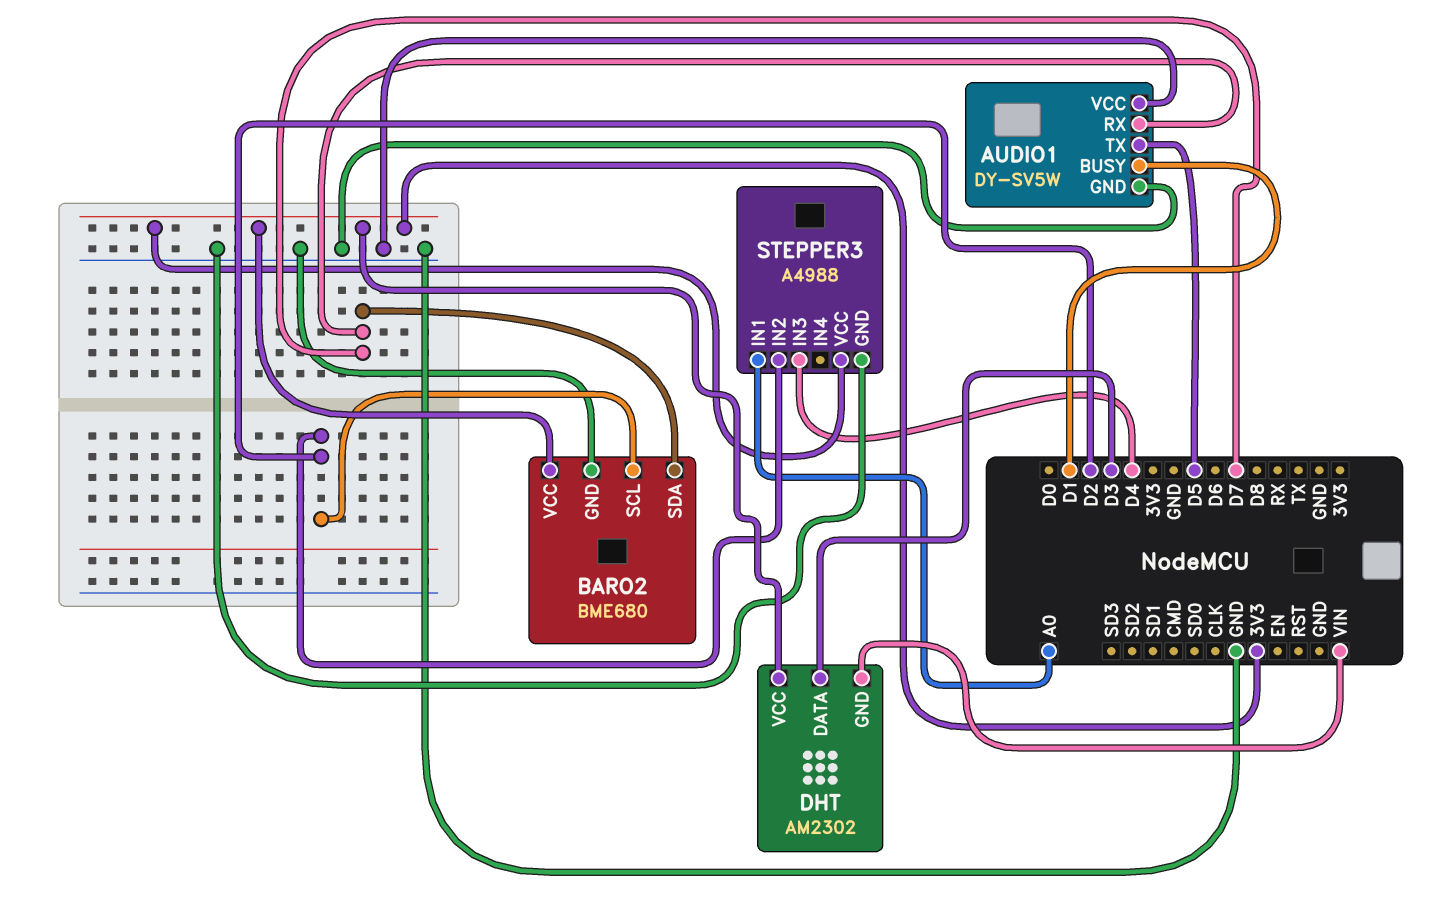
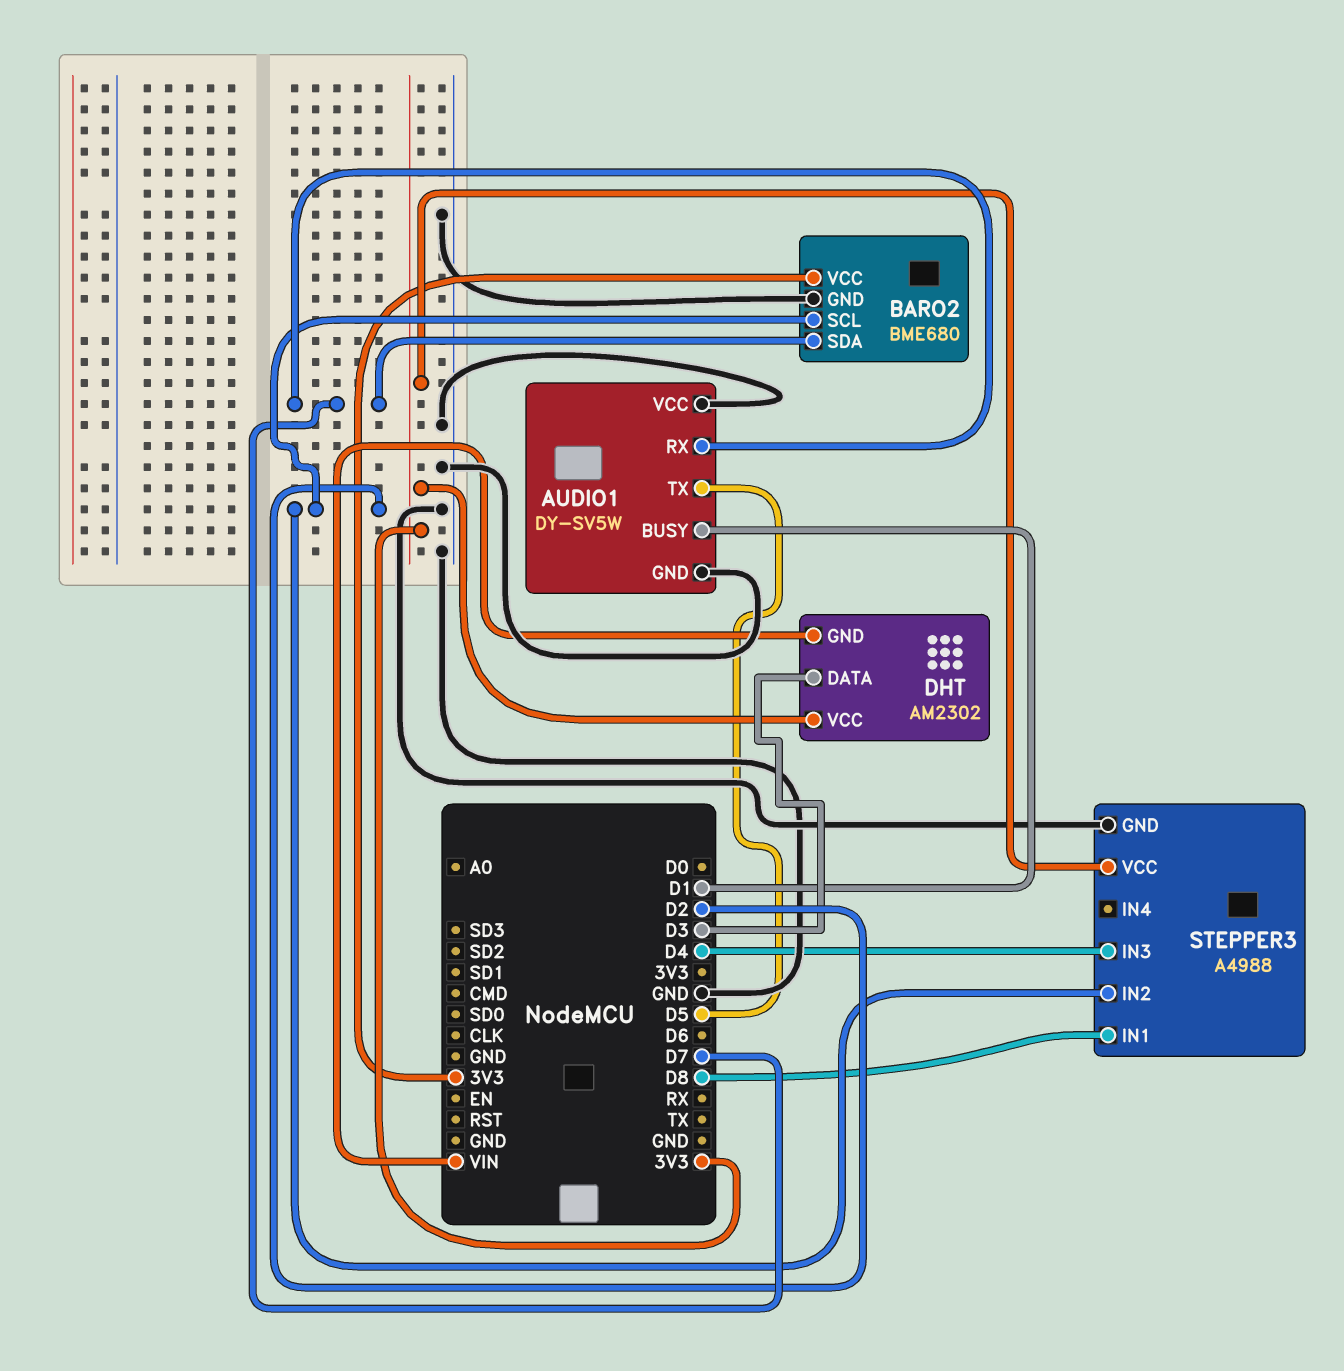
STEPPER3 pin IN1: A0 -> D8

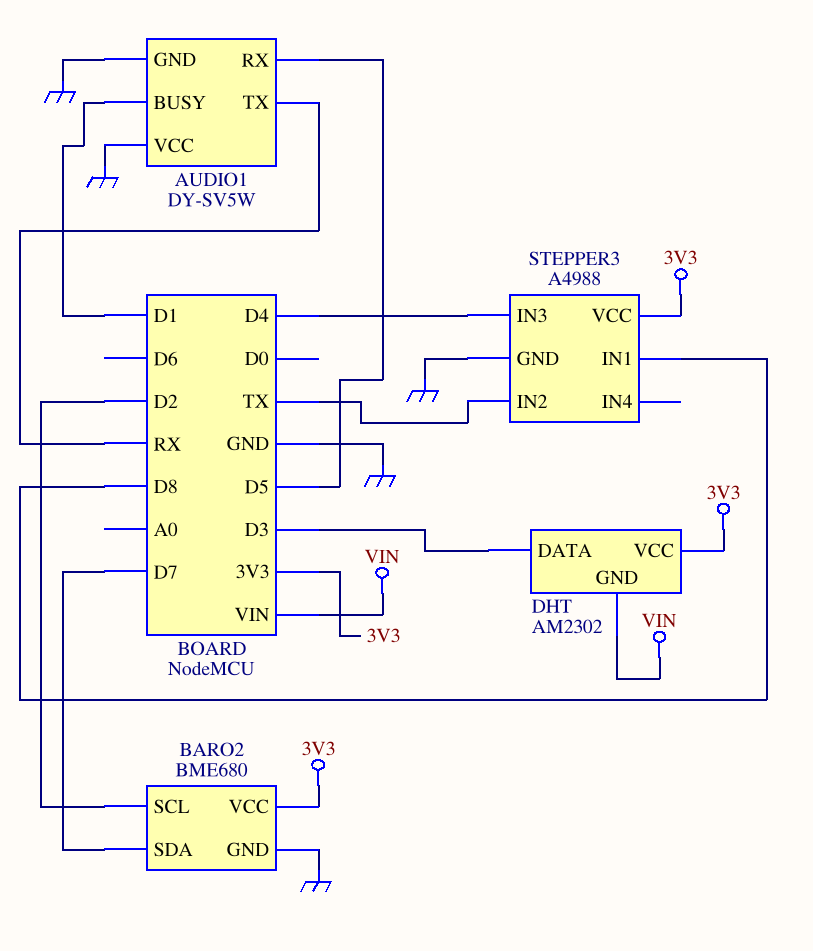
AUDIO1 pin RX: D7 -> D5
AUDIO1 pin TX: D5 -> RX
STEPPER3 pin IN2: D2 -> TX

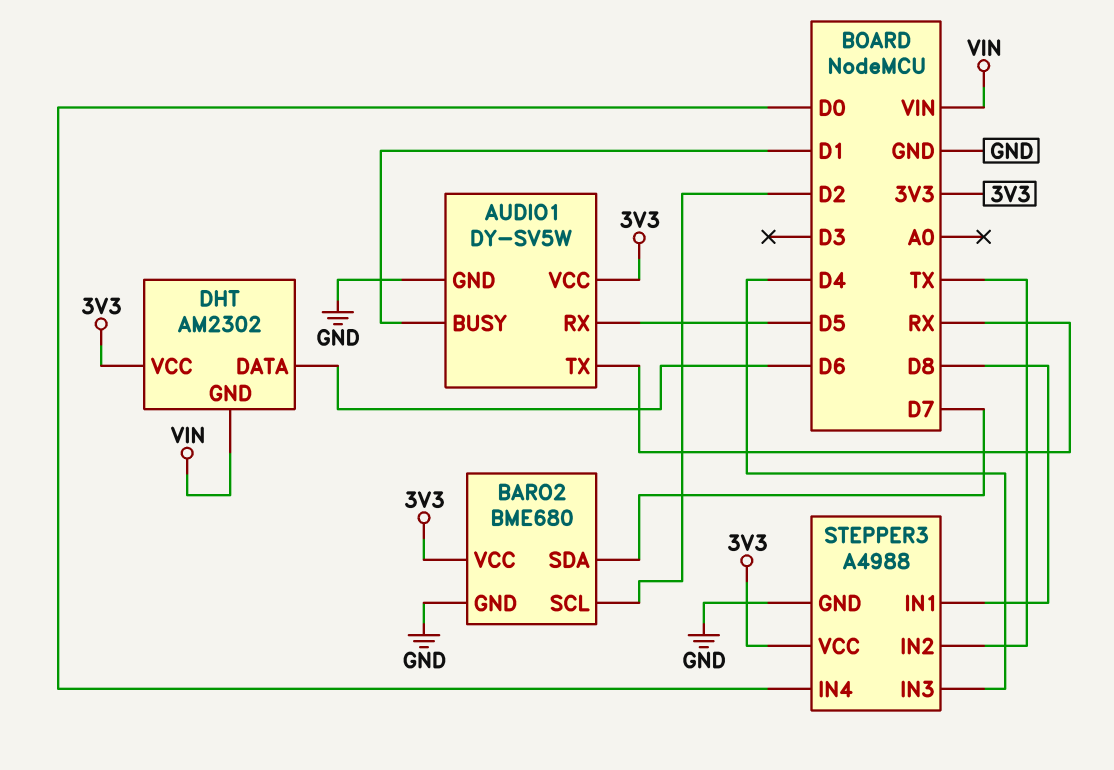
AUDIO1 pin VCC: GND -> 3V3
DHT pin DATA: D3 -> D6
STEPPER3 pin IN4: none -> D0

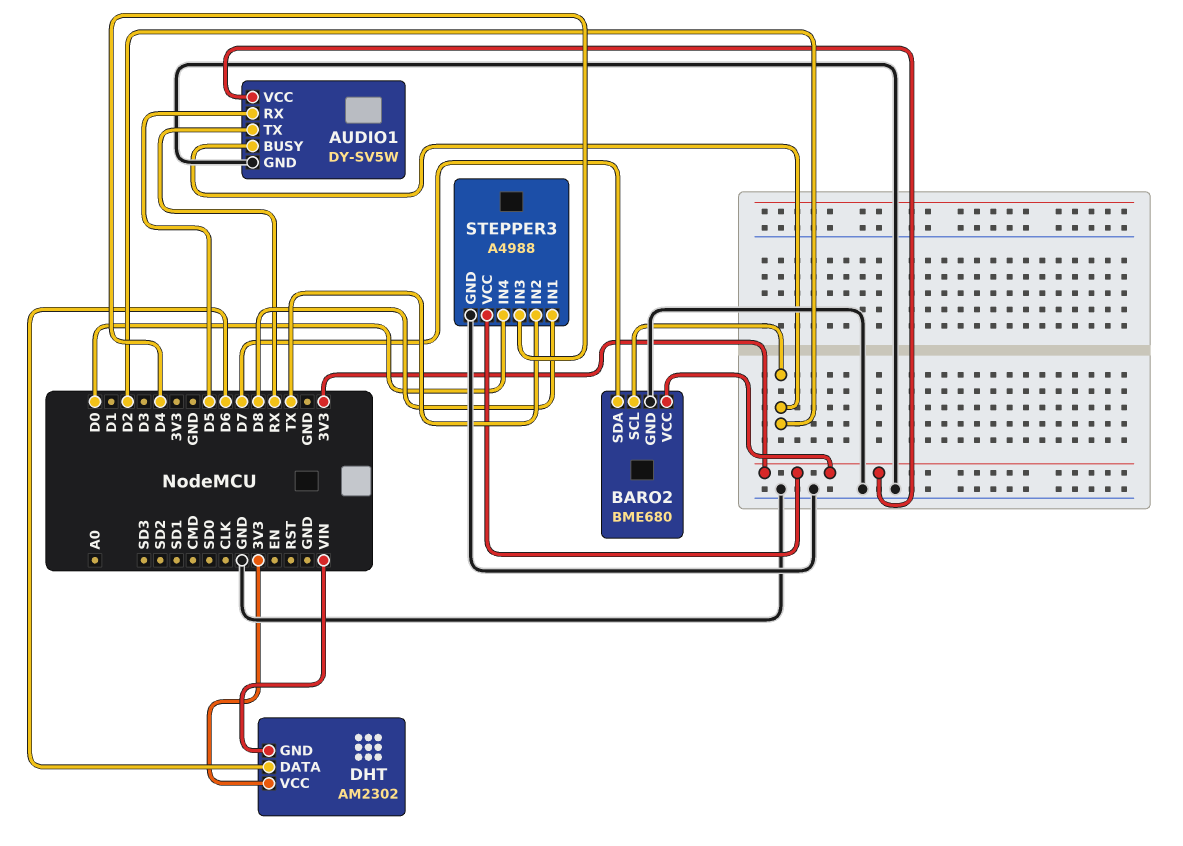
AUDIO1 pin BUSY: D1 -> D2

